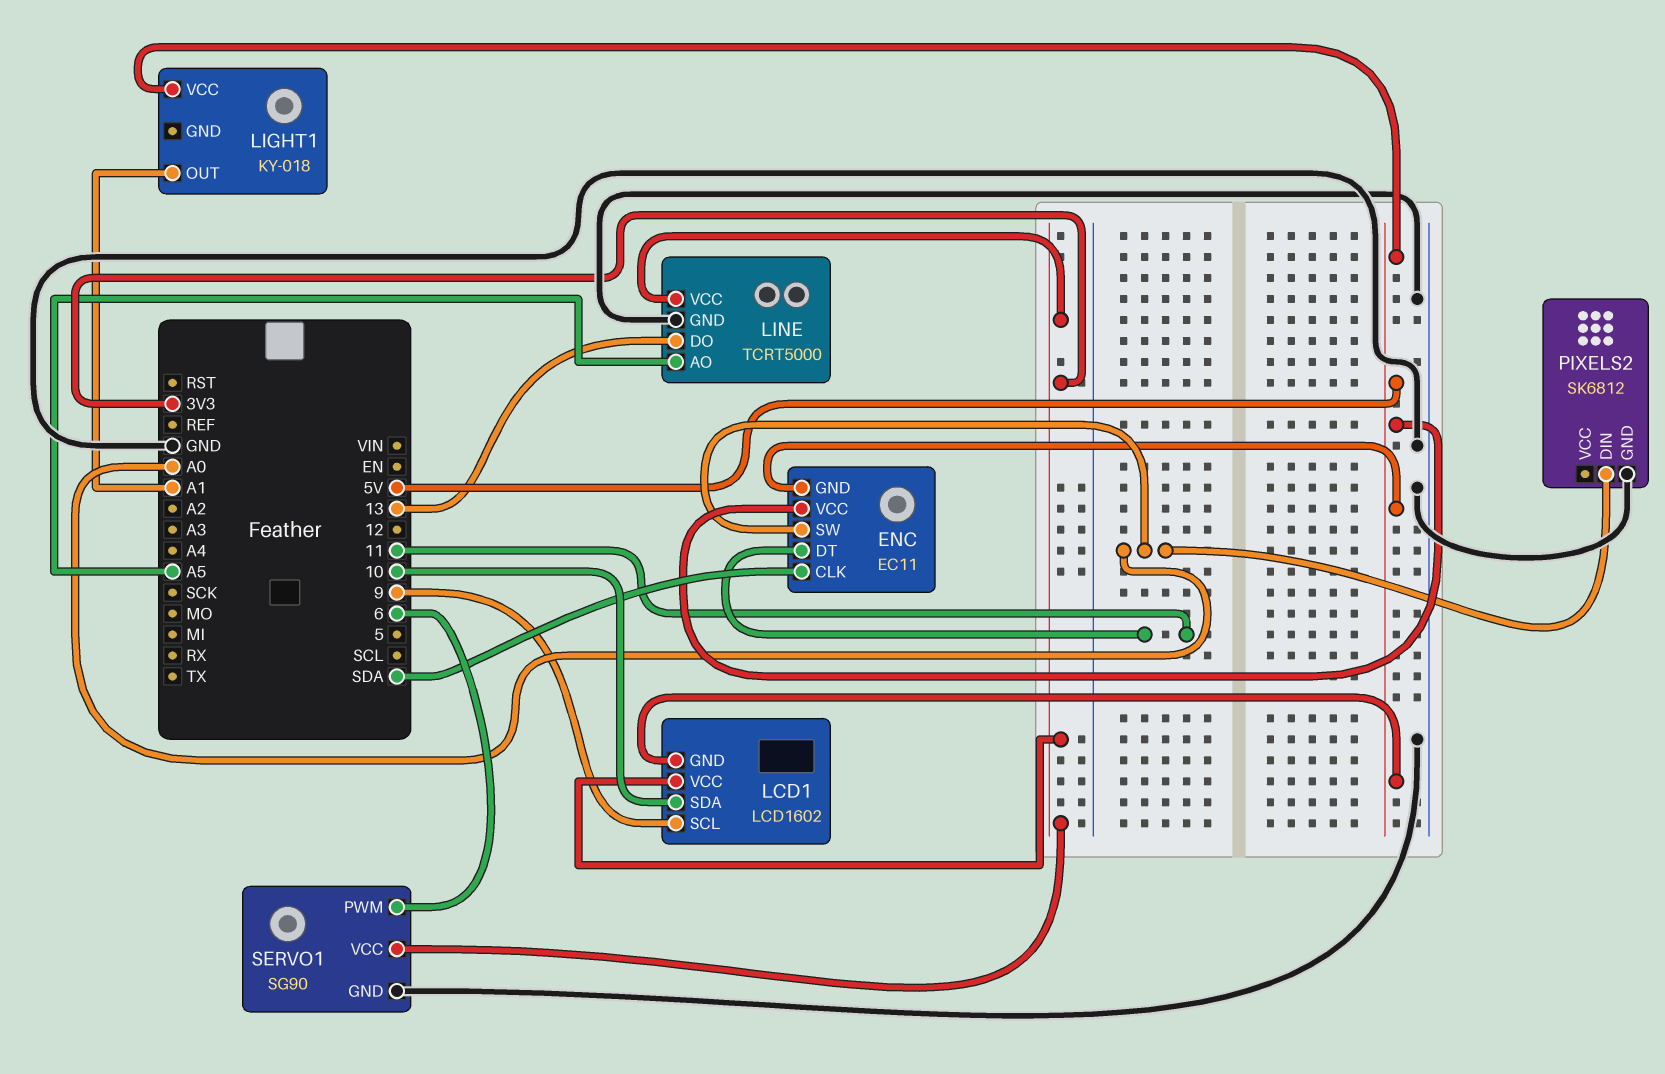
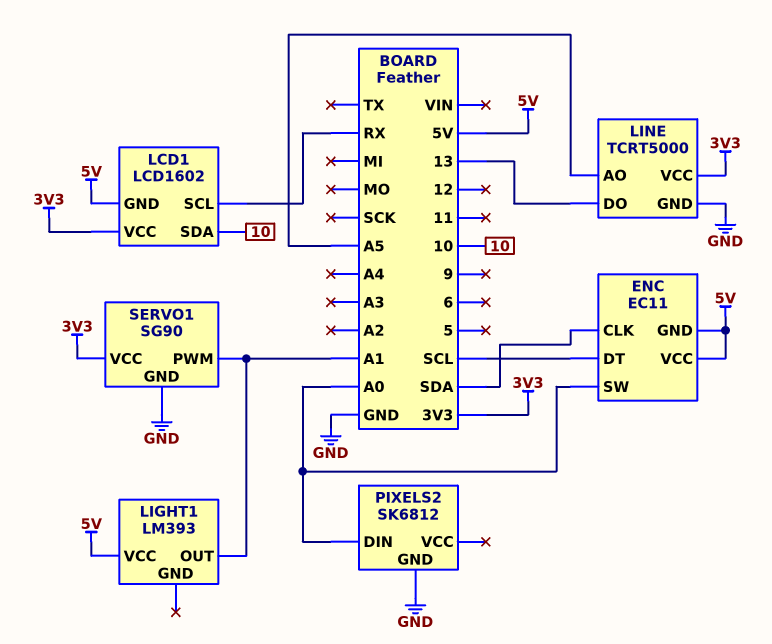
ENC pin DT: 11 -> SCL
LCD1 pin SCL: 9 -> RX
LIGHT1: KY-018 -> LM393
SERVO1 pin PWM: 6 -> A1

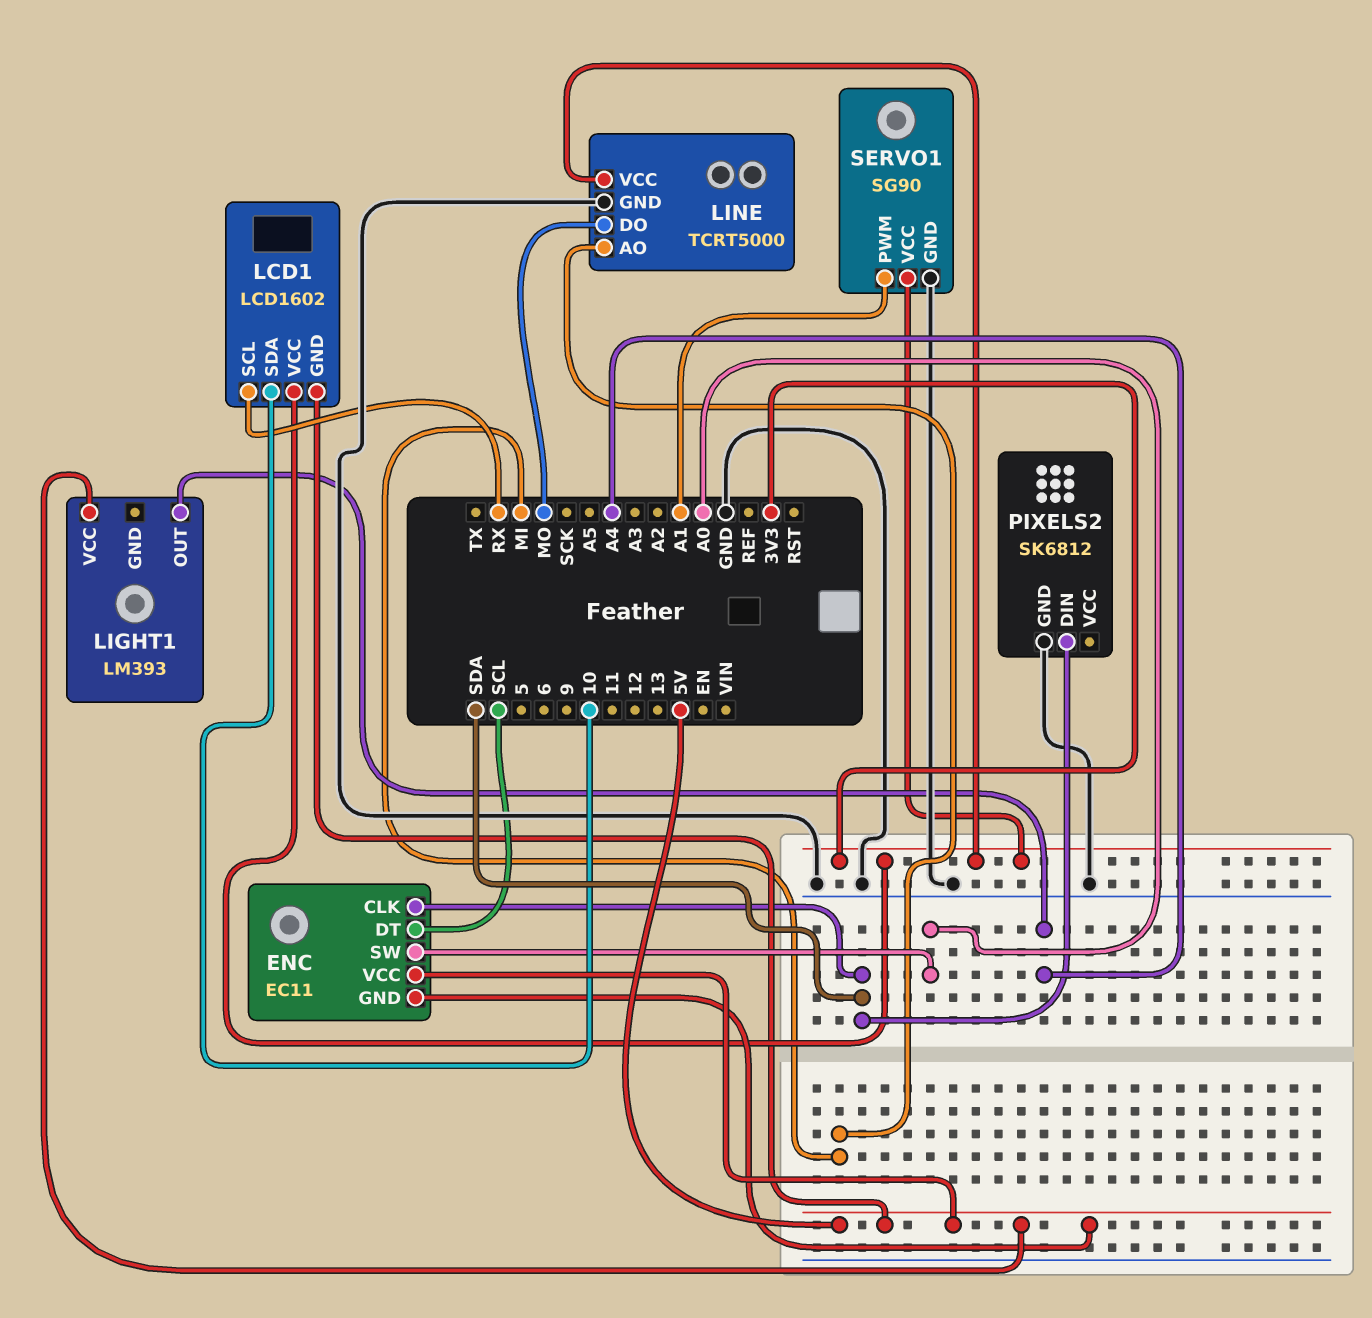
LIGHT1 pin OUT: A1 -> A4
LINE pin AO: A5 -> MI
LINE pin DO: 13 -> MO
PIXELS2 pin DIN: A0 -> SDA

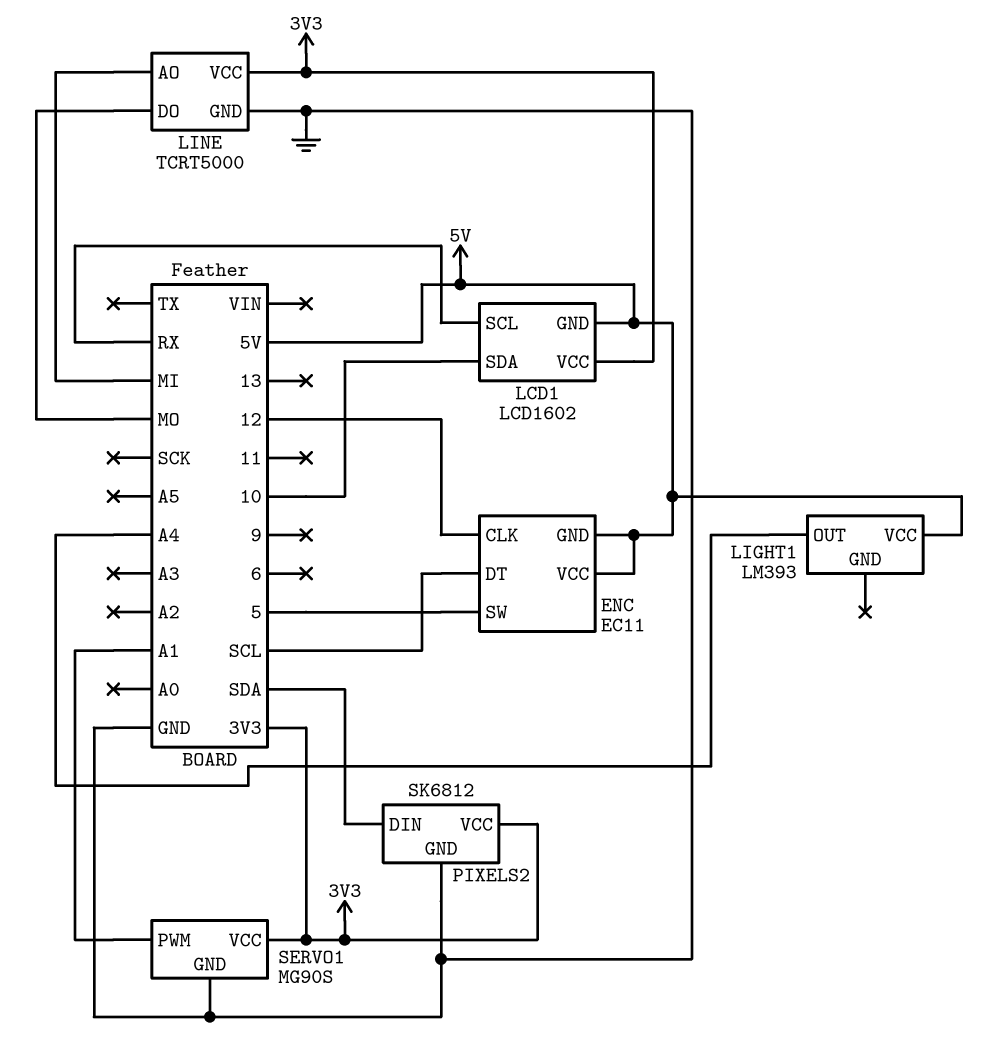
ENC pin CLK: SDA -> 12
ENC pin SW: A0 -> 5
PIXELS2 pin VCC: none -> 3V3
SERVO1: SG90 -> MG90S

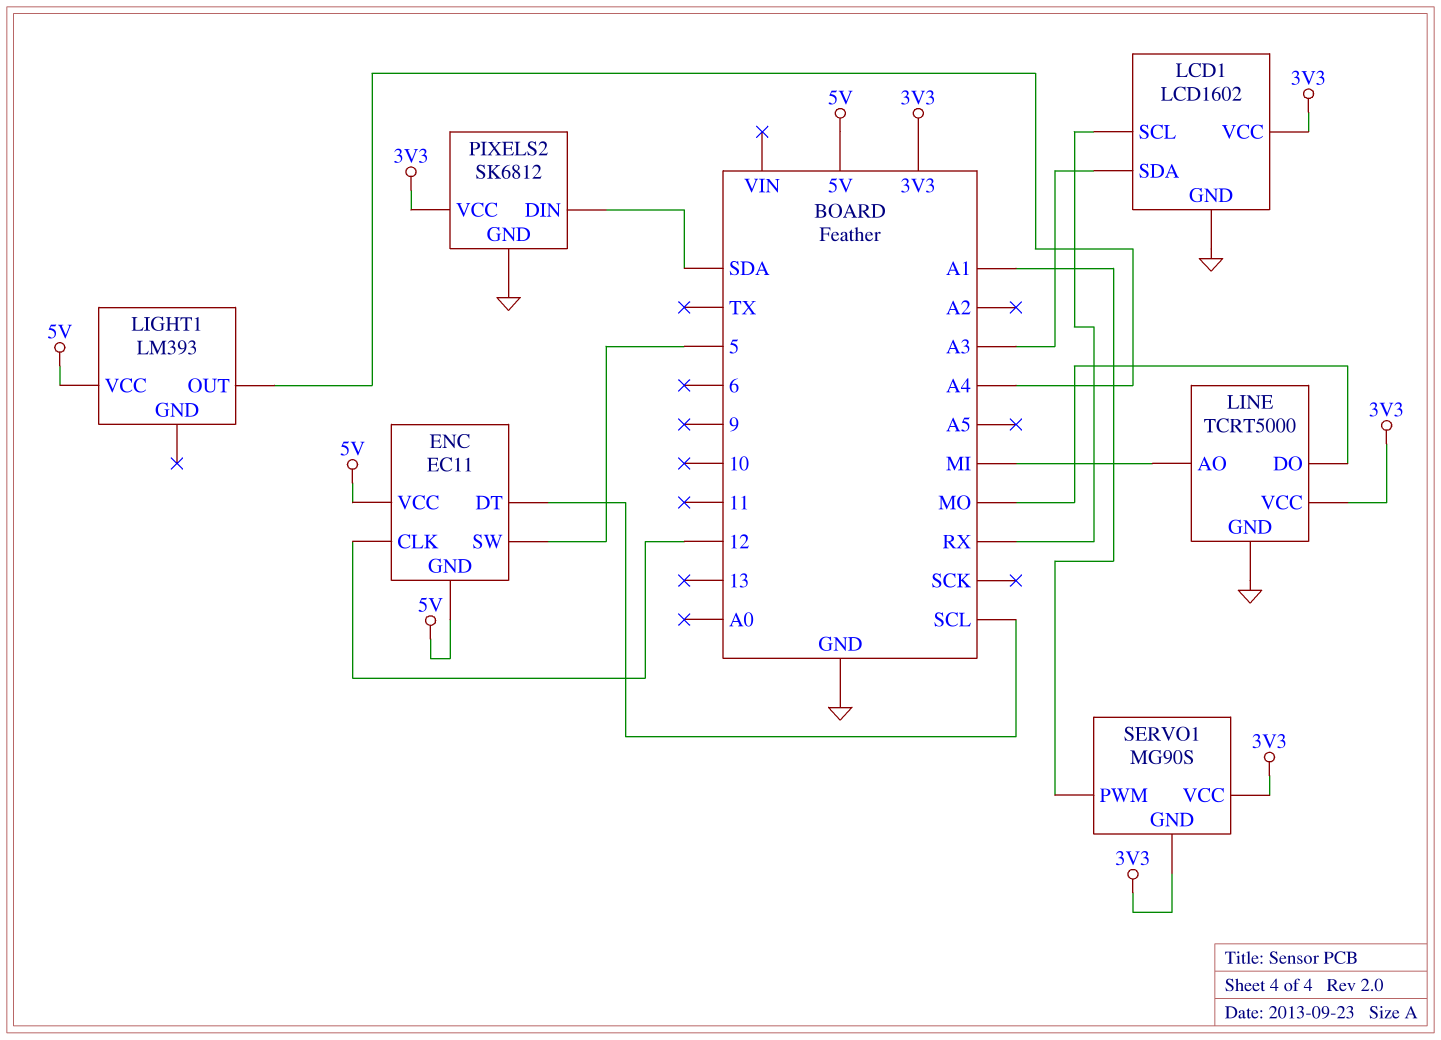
LCD1 pin GND: 5V -> GND
LCD1 pin SDA: 10 -> A3
SERVO1 pin GND: GND -> 3V3

